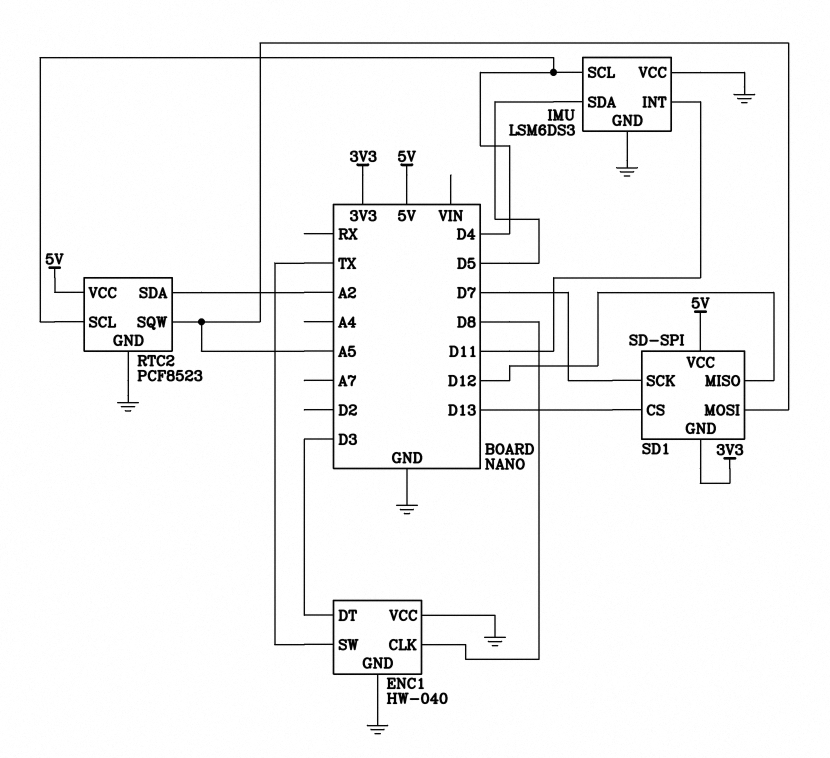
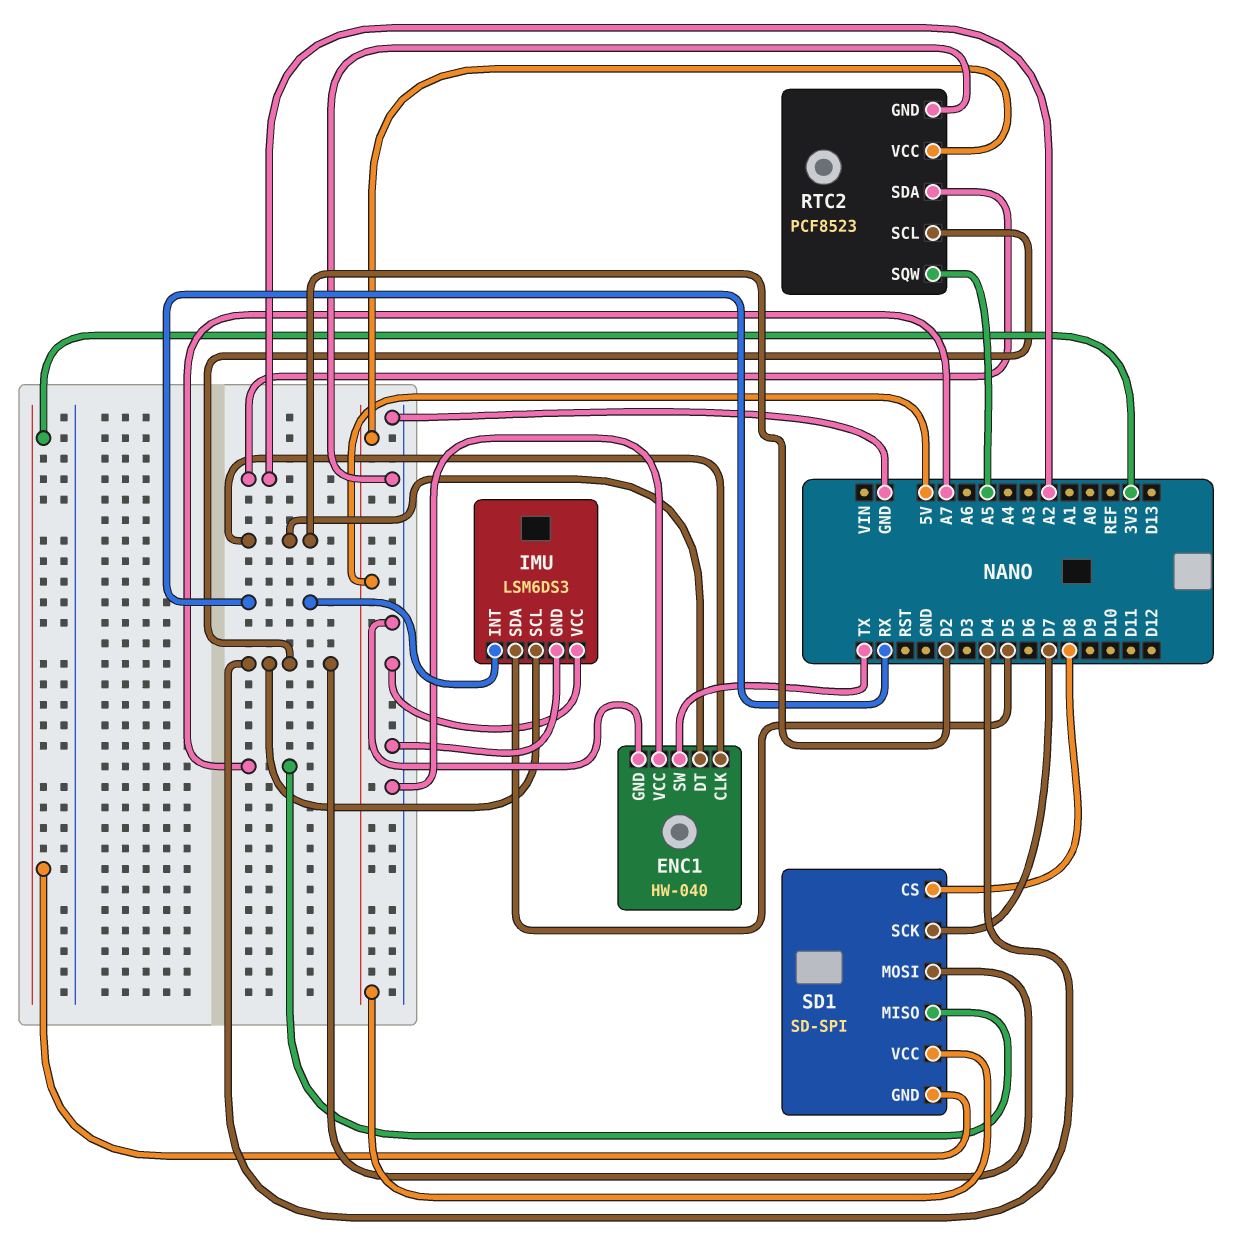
ENC1 pin CLK: D8 -> D2
ENC1 pin DT: D3 -> D2
IMU pin INT: D11 -> RX
SD1 pin CS: D13 -> D8
SD1 pin MISO: D12 -> A7
SD1 pin MOSI: A5 -> D4

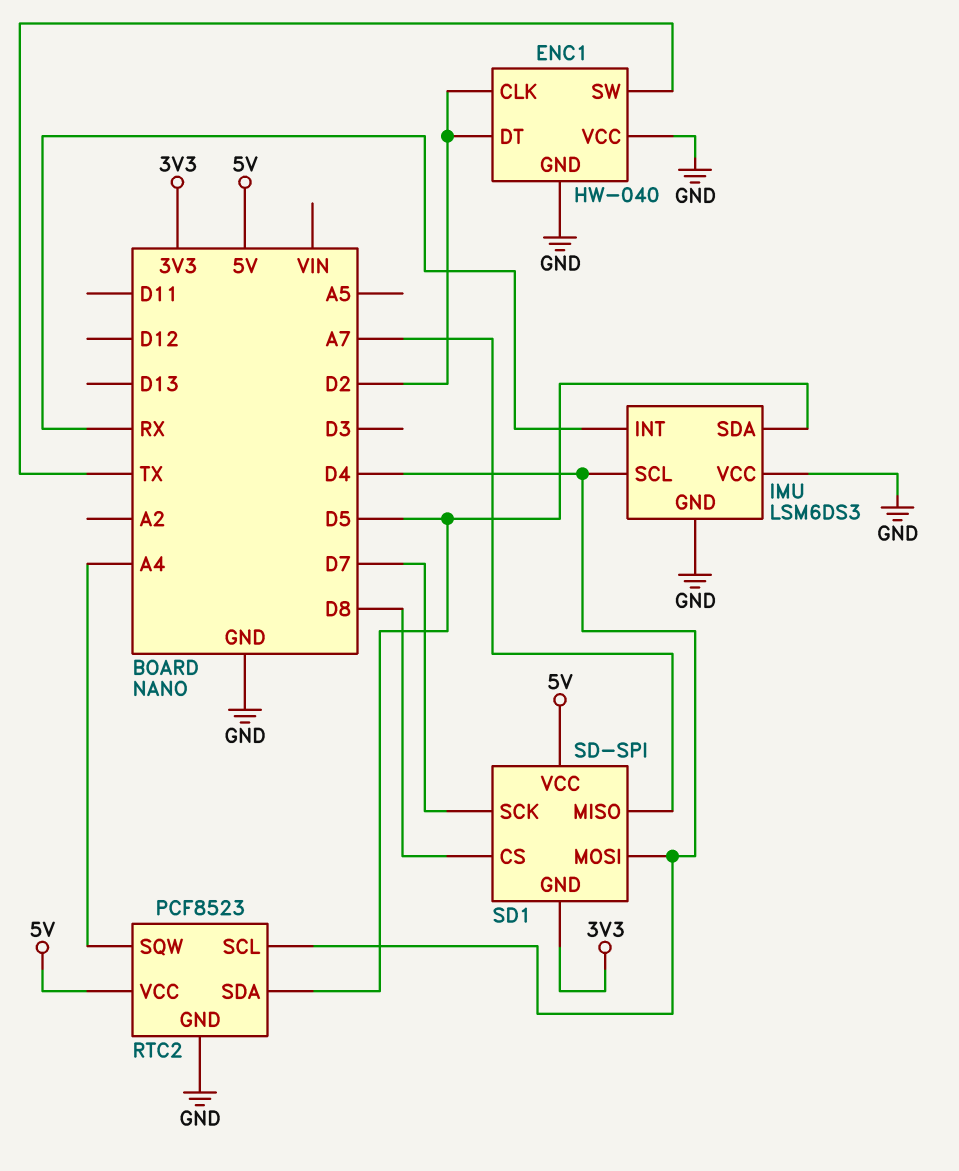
RTC2 pin SDA: A2 -> D5
RTC2 pin SQW: A5 -> A4

